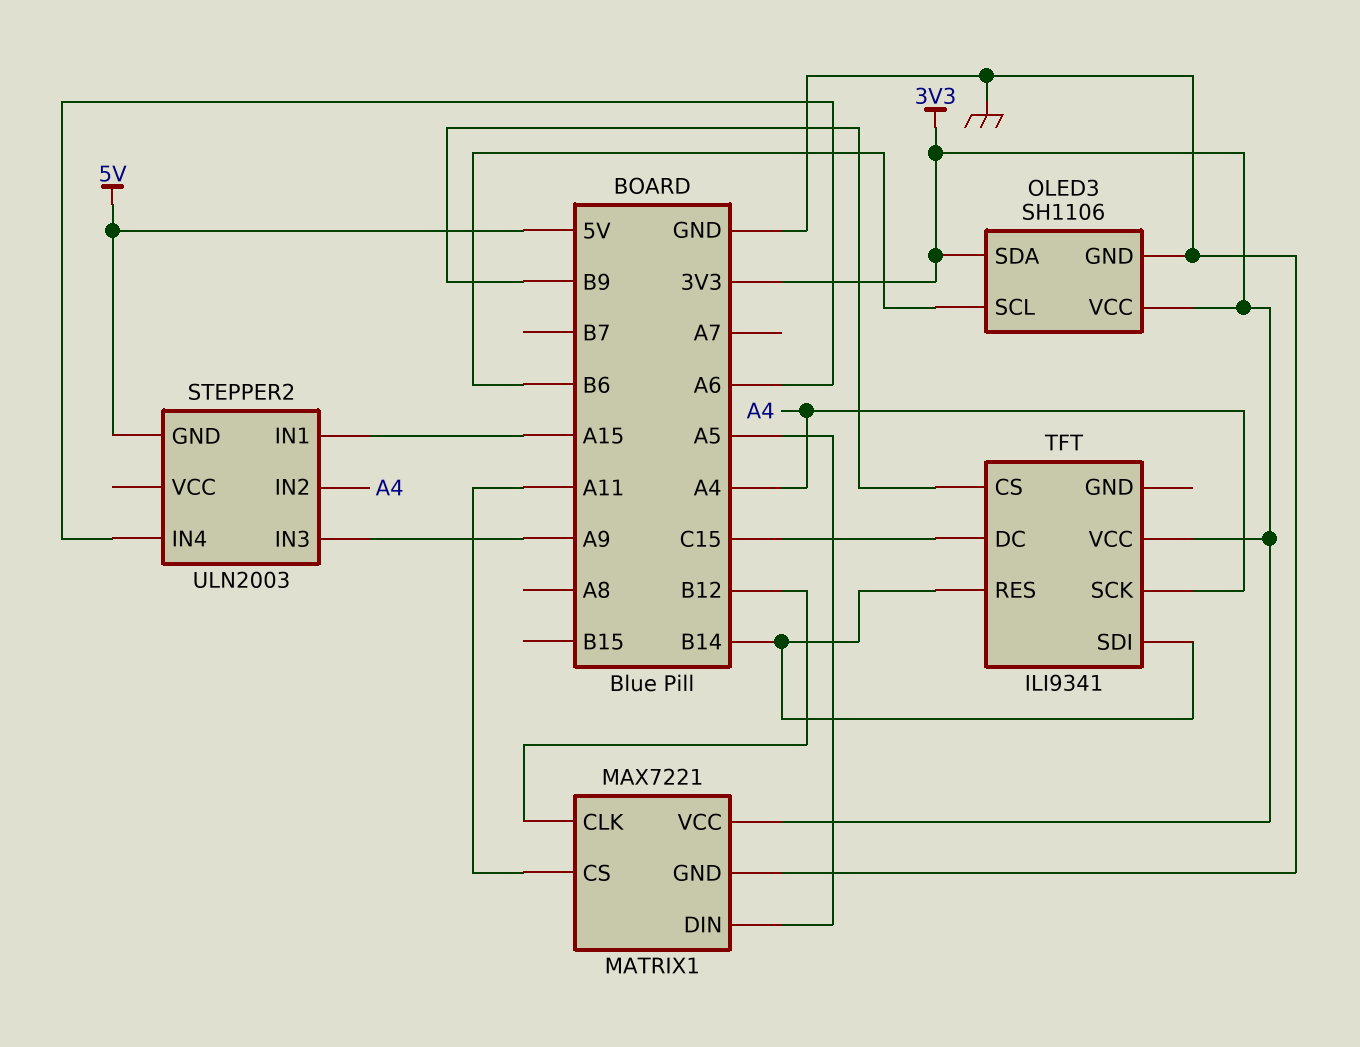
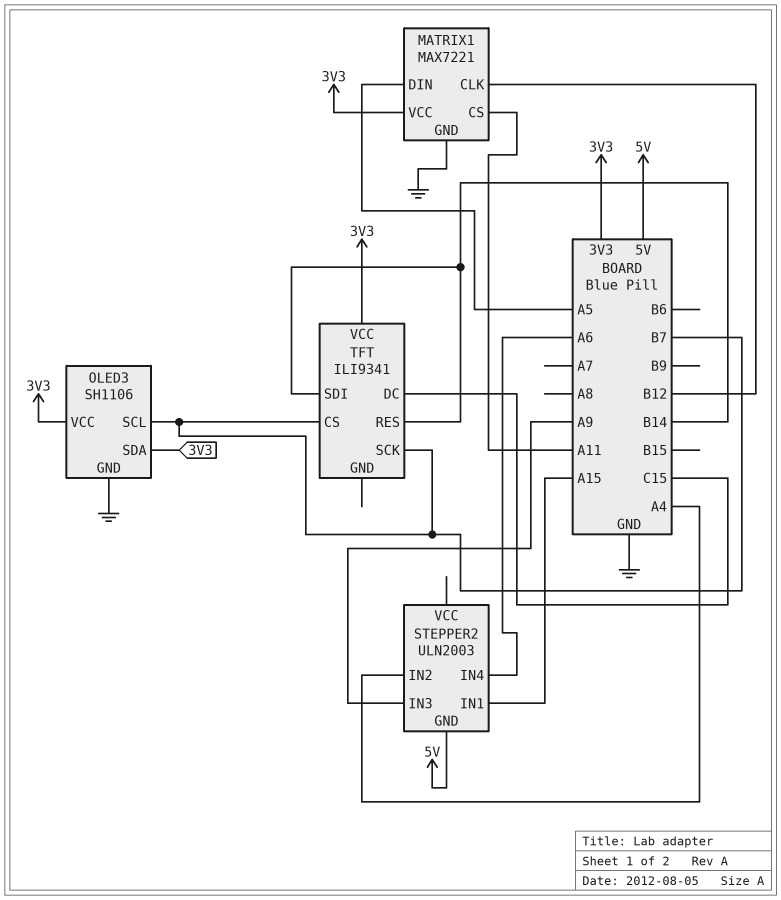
OLED3 pin SCL: B6 -> B7
TFT pin CS: B9 -> B7
TFT pin SCK: A4 -> B7

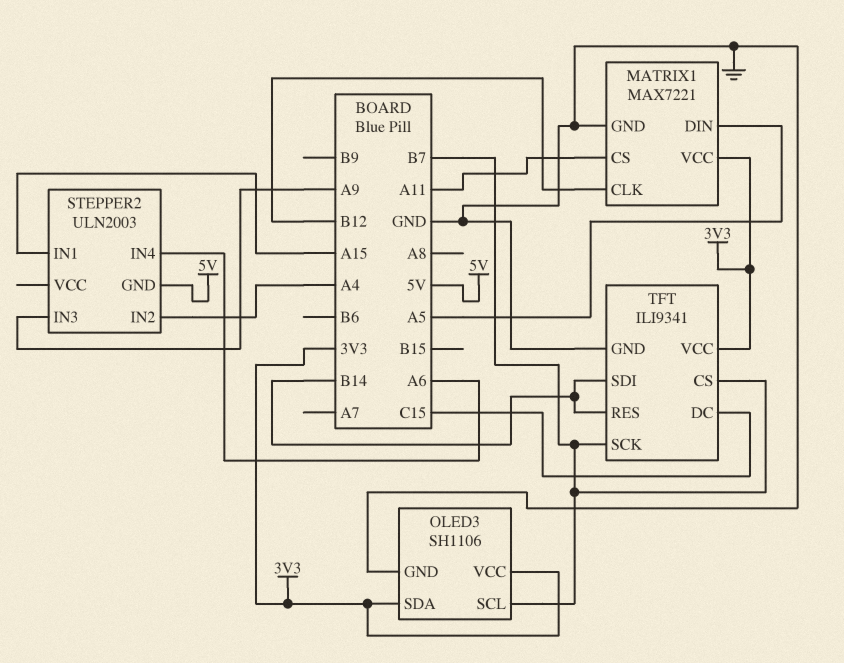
TFT pin GND: none -> GND

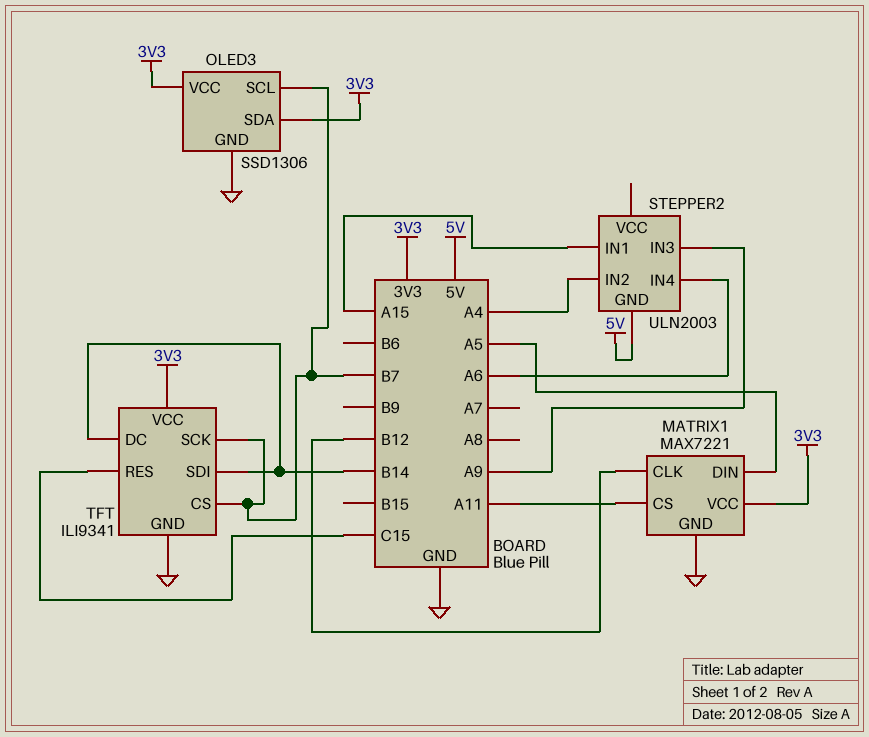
OLED3: SH1106 -> SSD1306
TFT pin DC: C15 -> B14
TFT pin RES: B14 -> C15

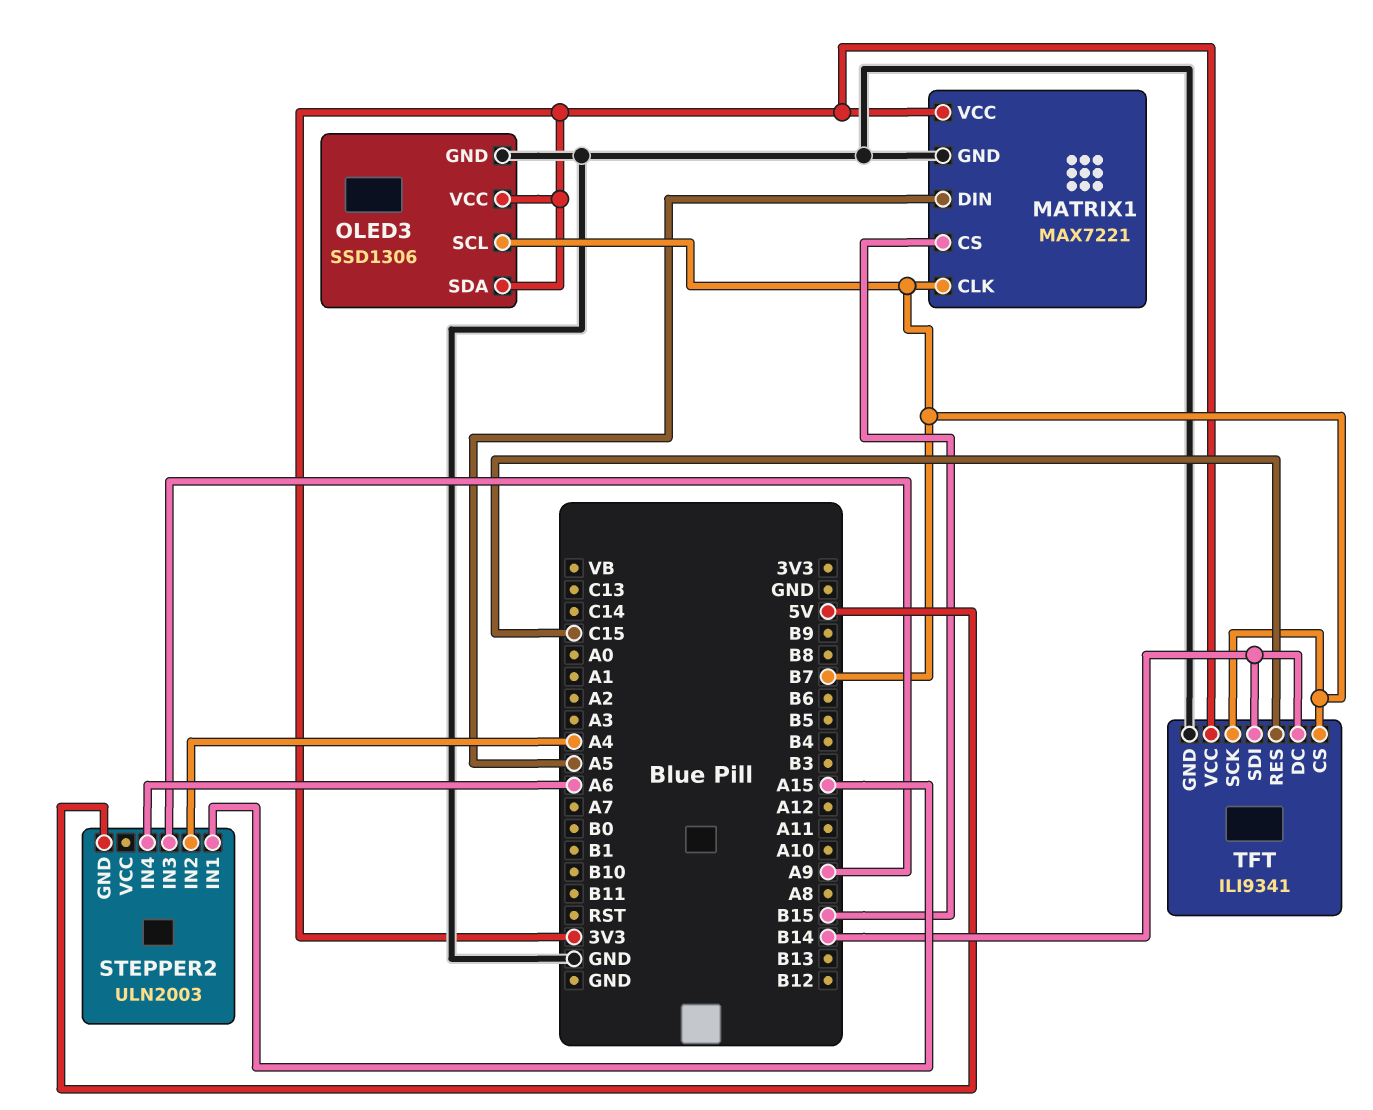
MATRIX1 pin CLK: B12 -> B7
MATRIX1 pin CS: A11 -> B15

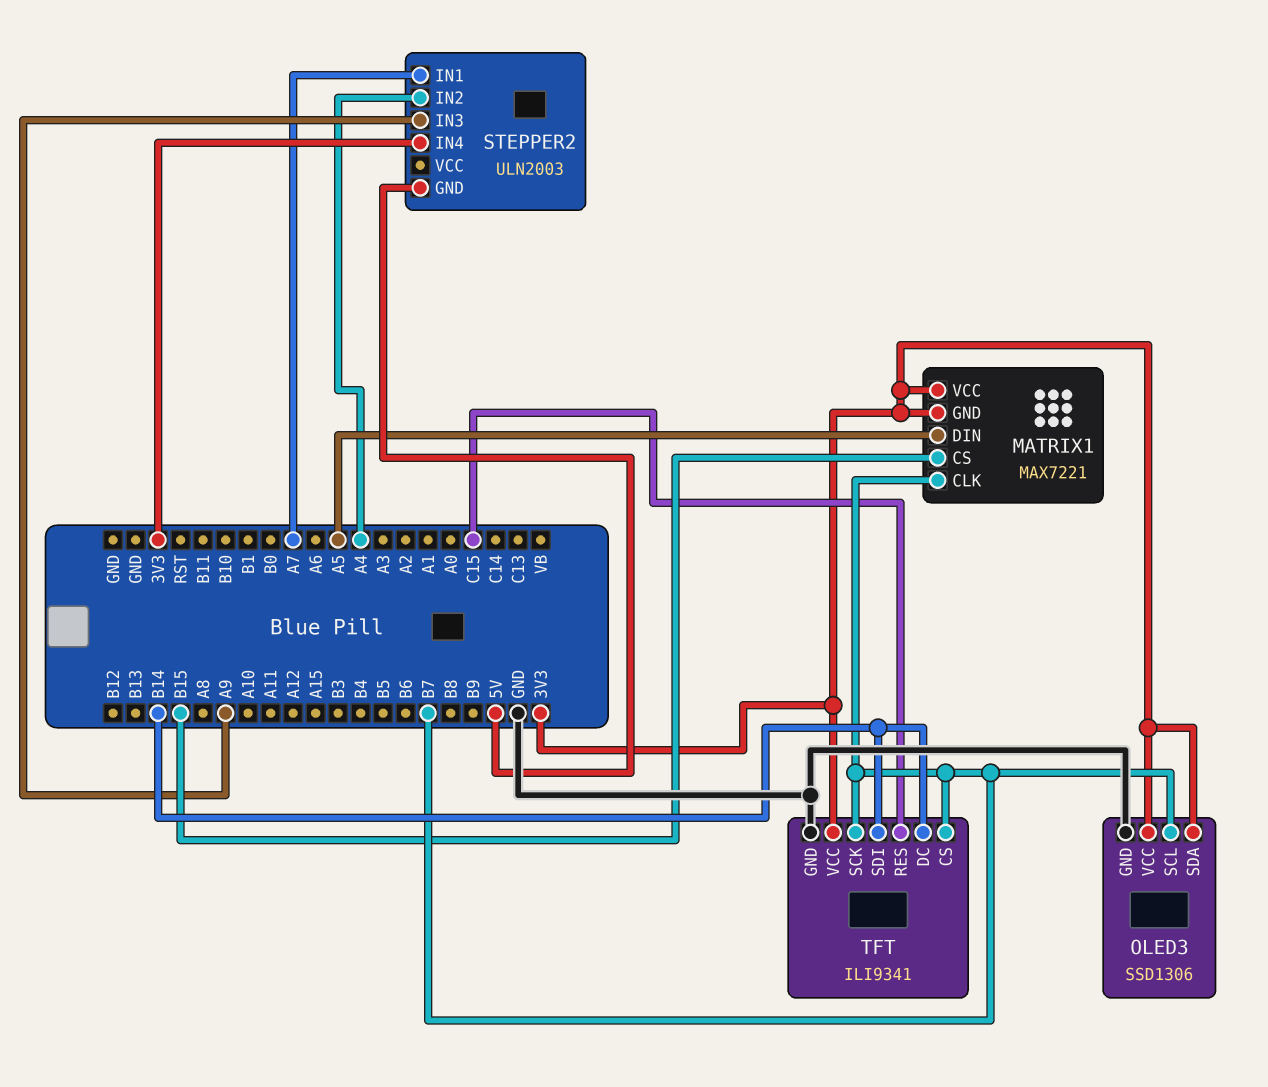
MATRIX1 pin GND: GND -> 3V3
STEPPER2 pin IN1: A15 -> A7
STEPPER2 pin IN4: A6 -> 3V3

